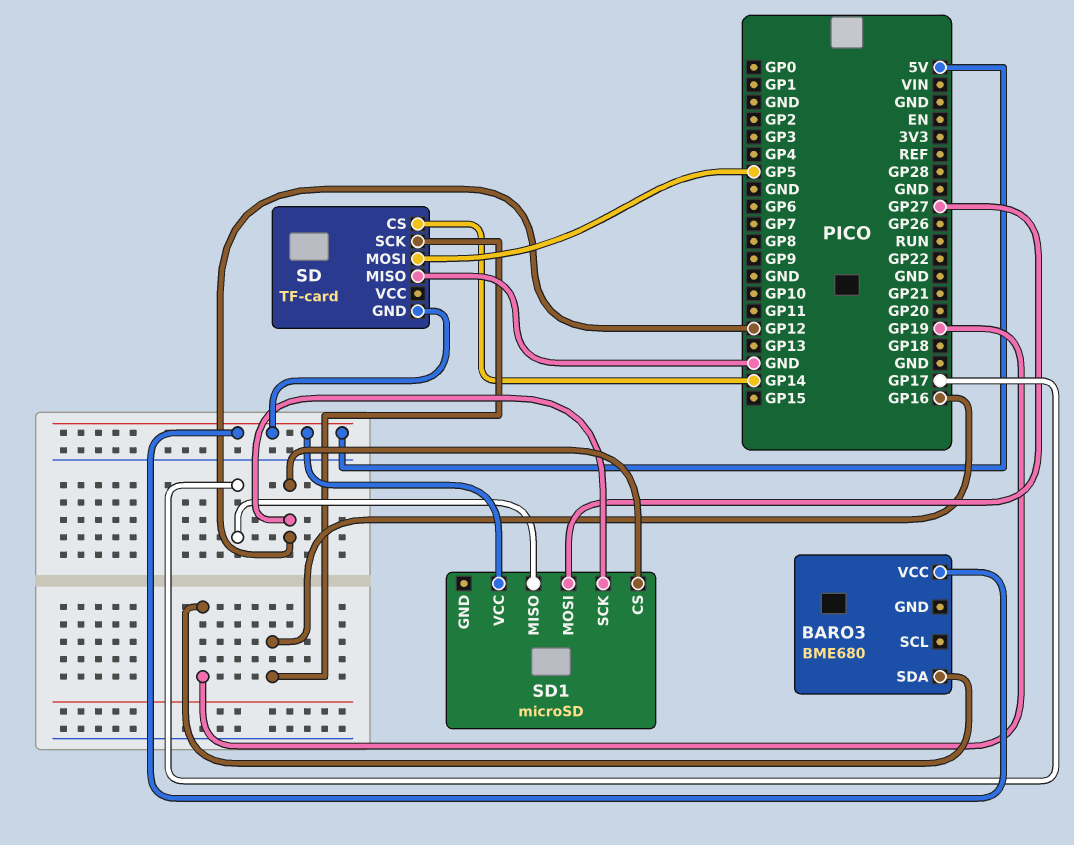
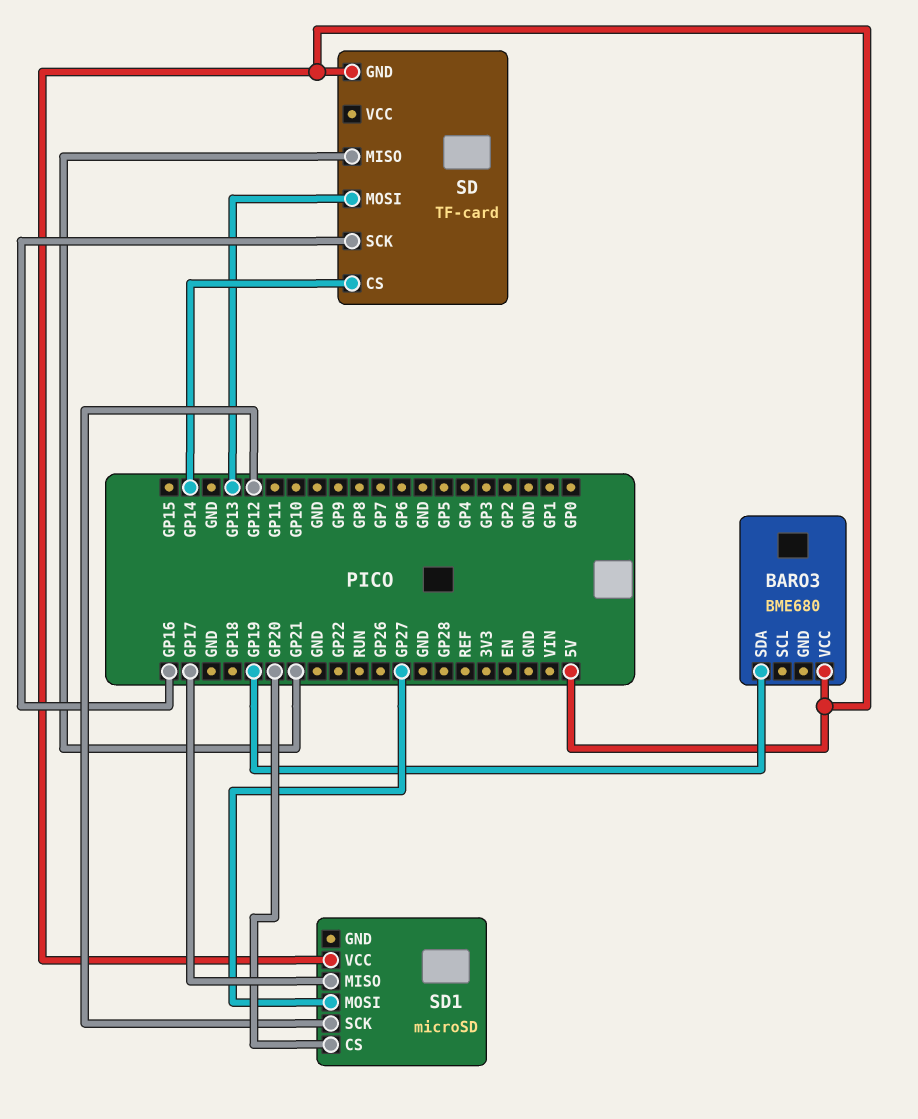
SD pin MISO: GND -> GP21
SD pin MOSI: GP5 -> GP13
SD1 pin CS: GP12 -> GP20

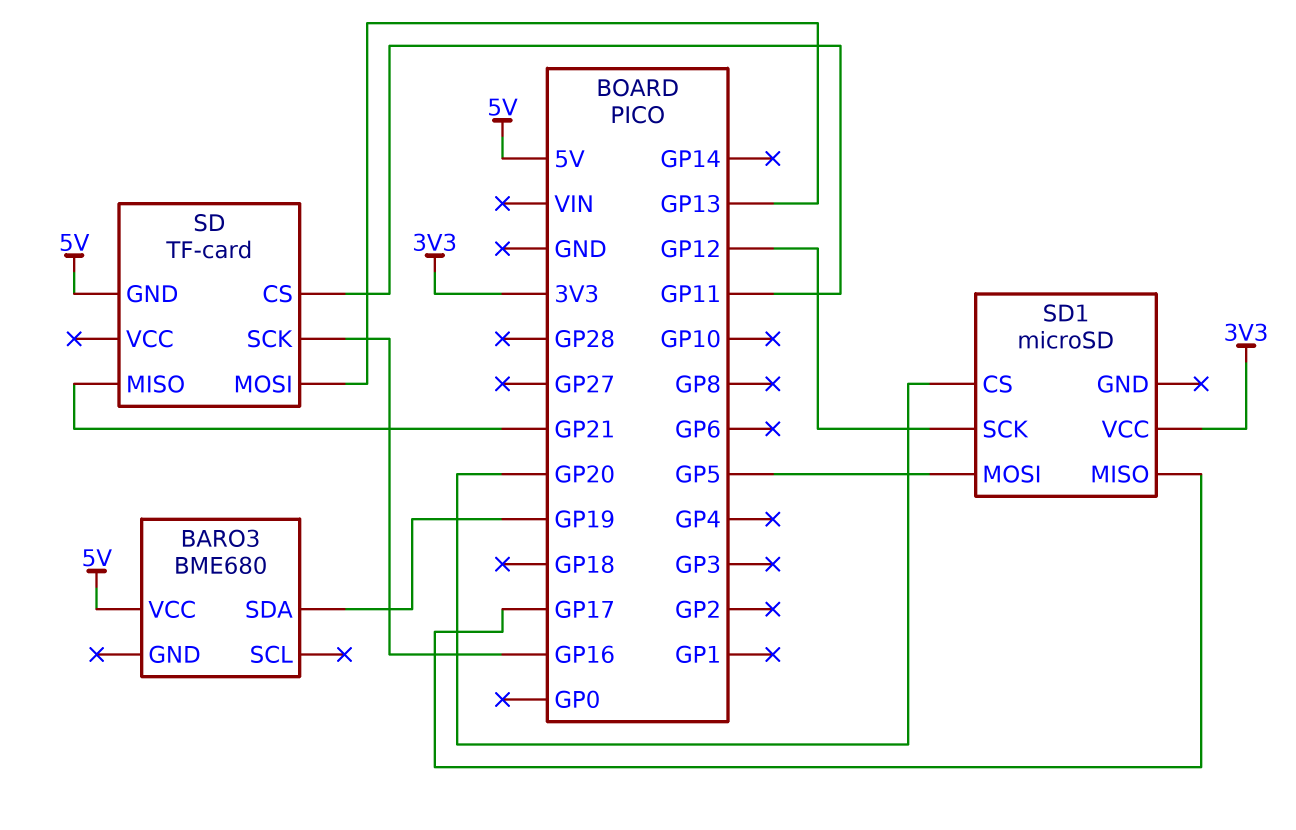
SD pin CS: GP14 -> GP11
SD1 pin MOSI: GP27 -> GP5
SD1 pin VCC: 5V -> 3V3

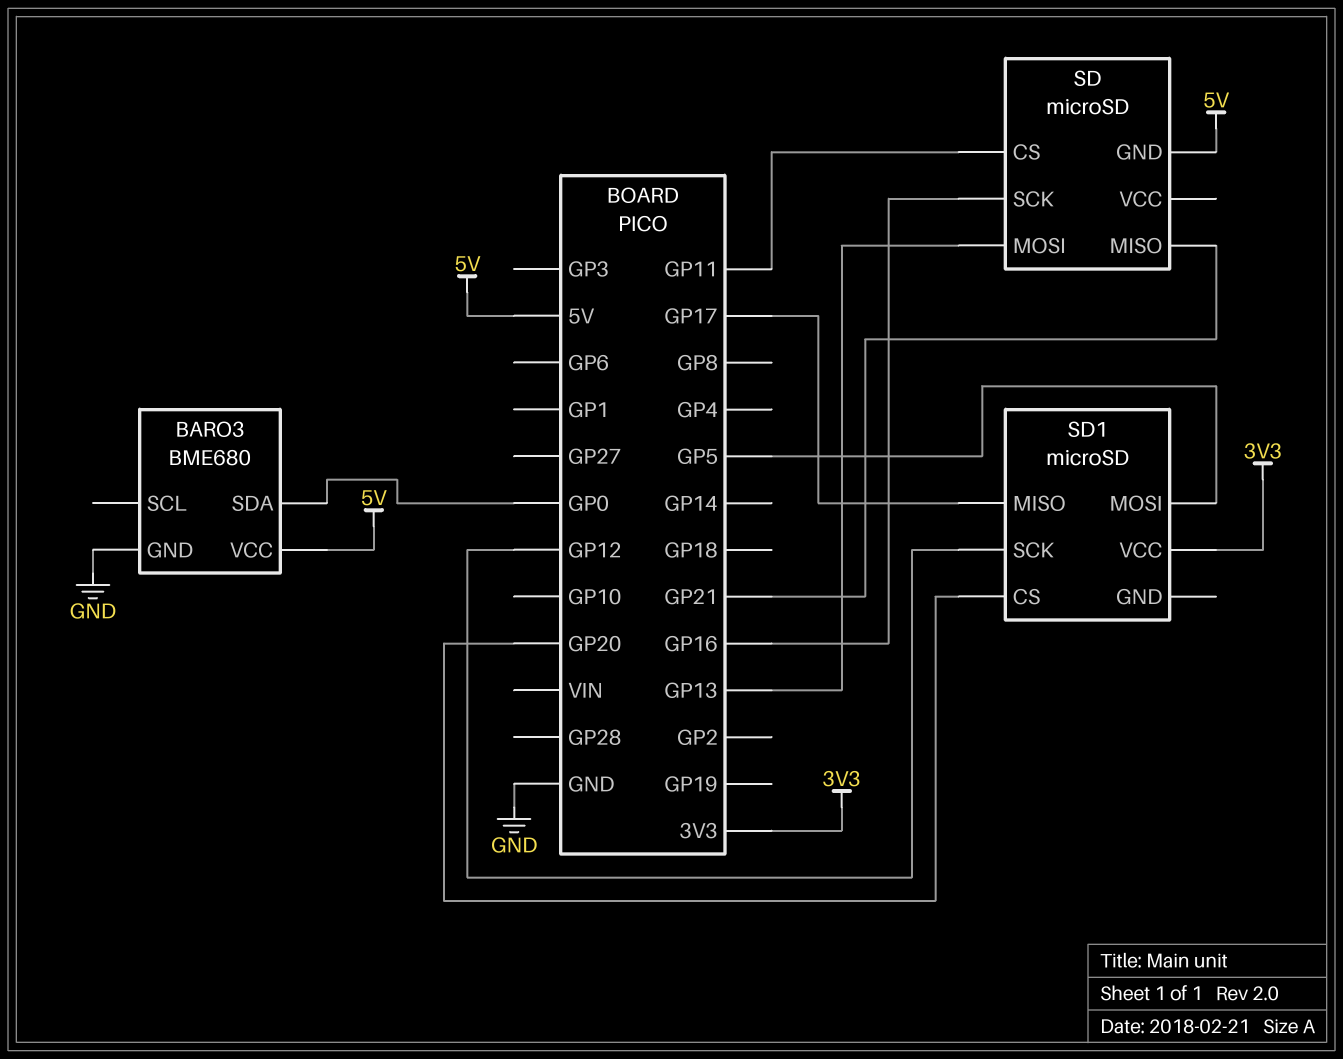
BARO3 pin GND: none -> GND
BARO3 pin SDA: GP19 -> GP0
SD: TF-card -> microSD

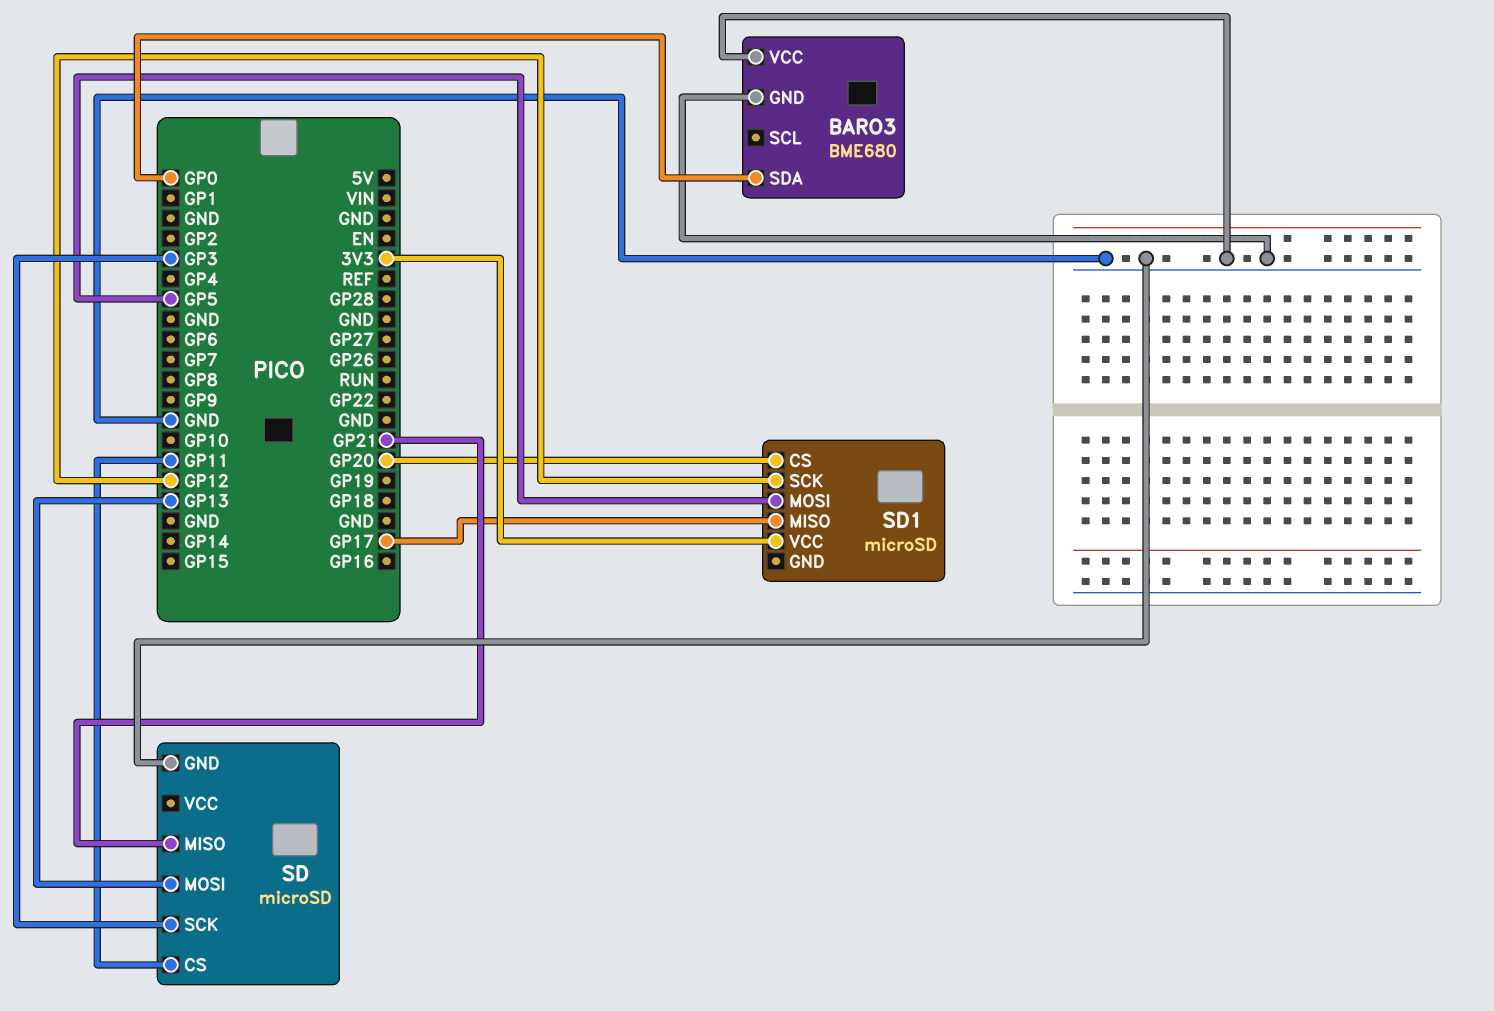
BARO3 pin VCC: 5V -> GND
SD pin GND: 5V -> GND
SD pin SCK: GP16 -> GP3

